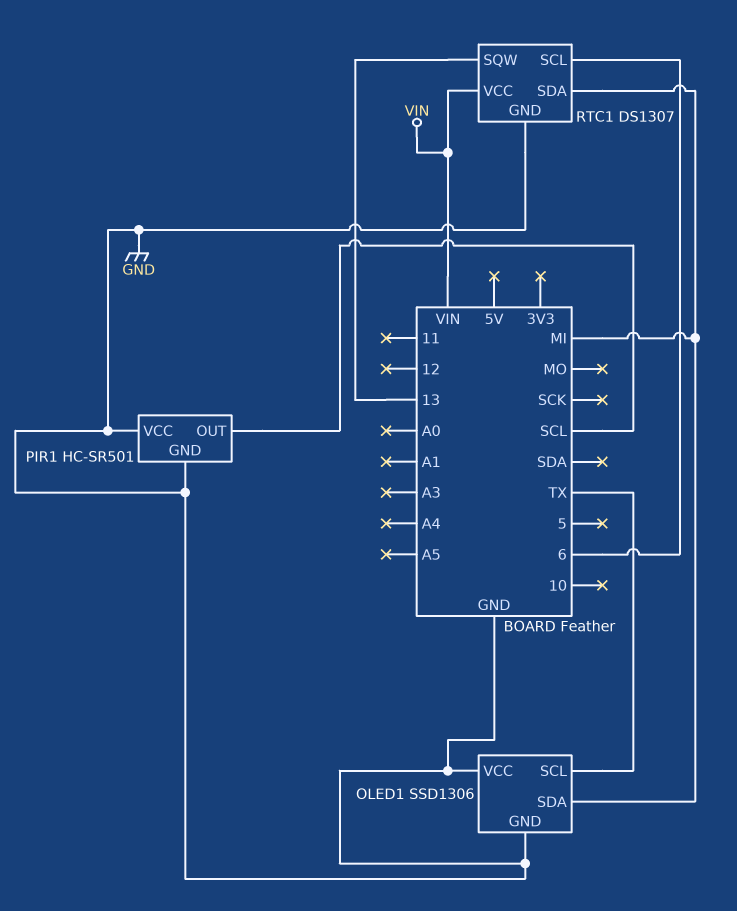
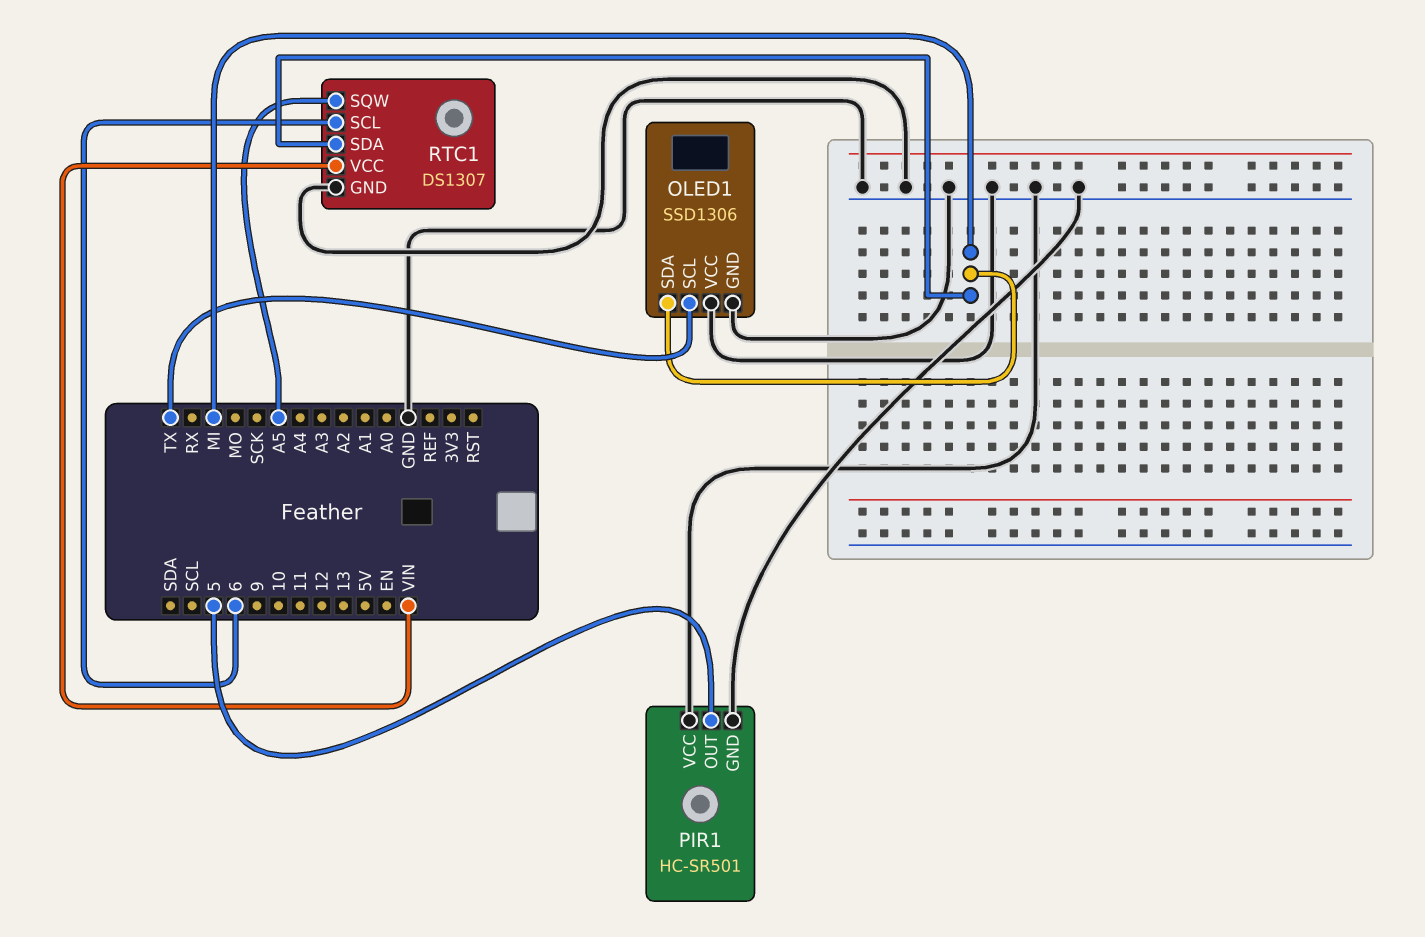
PIR1 pin OUT: SCL -> 5
RTC1 pin SQW: 13 -> A5

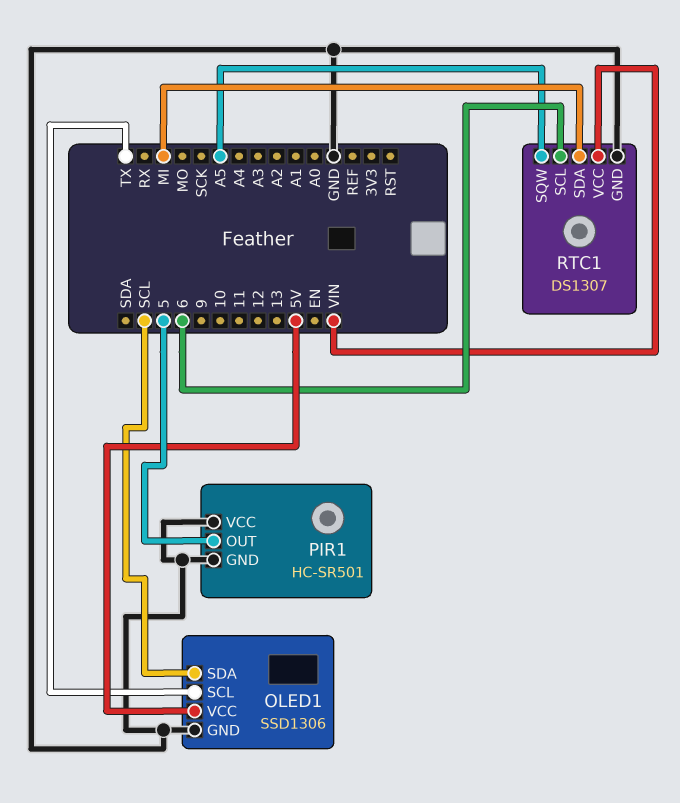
OLED1 pin SDA: MI -> SCL
OLED1 pin VCC: GND -> 5V

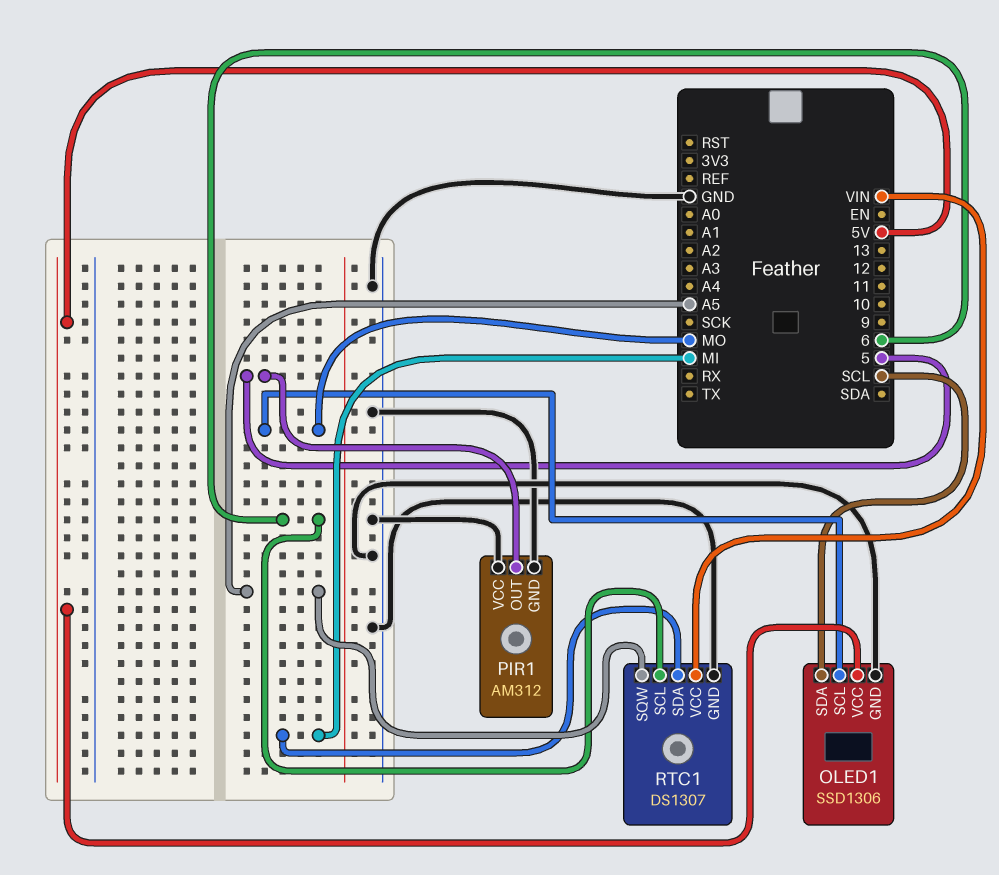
OLED1 pin SCL: TX -> MO
PIR1: HC-SR501 -> AM312

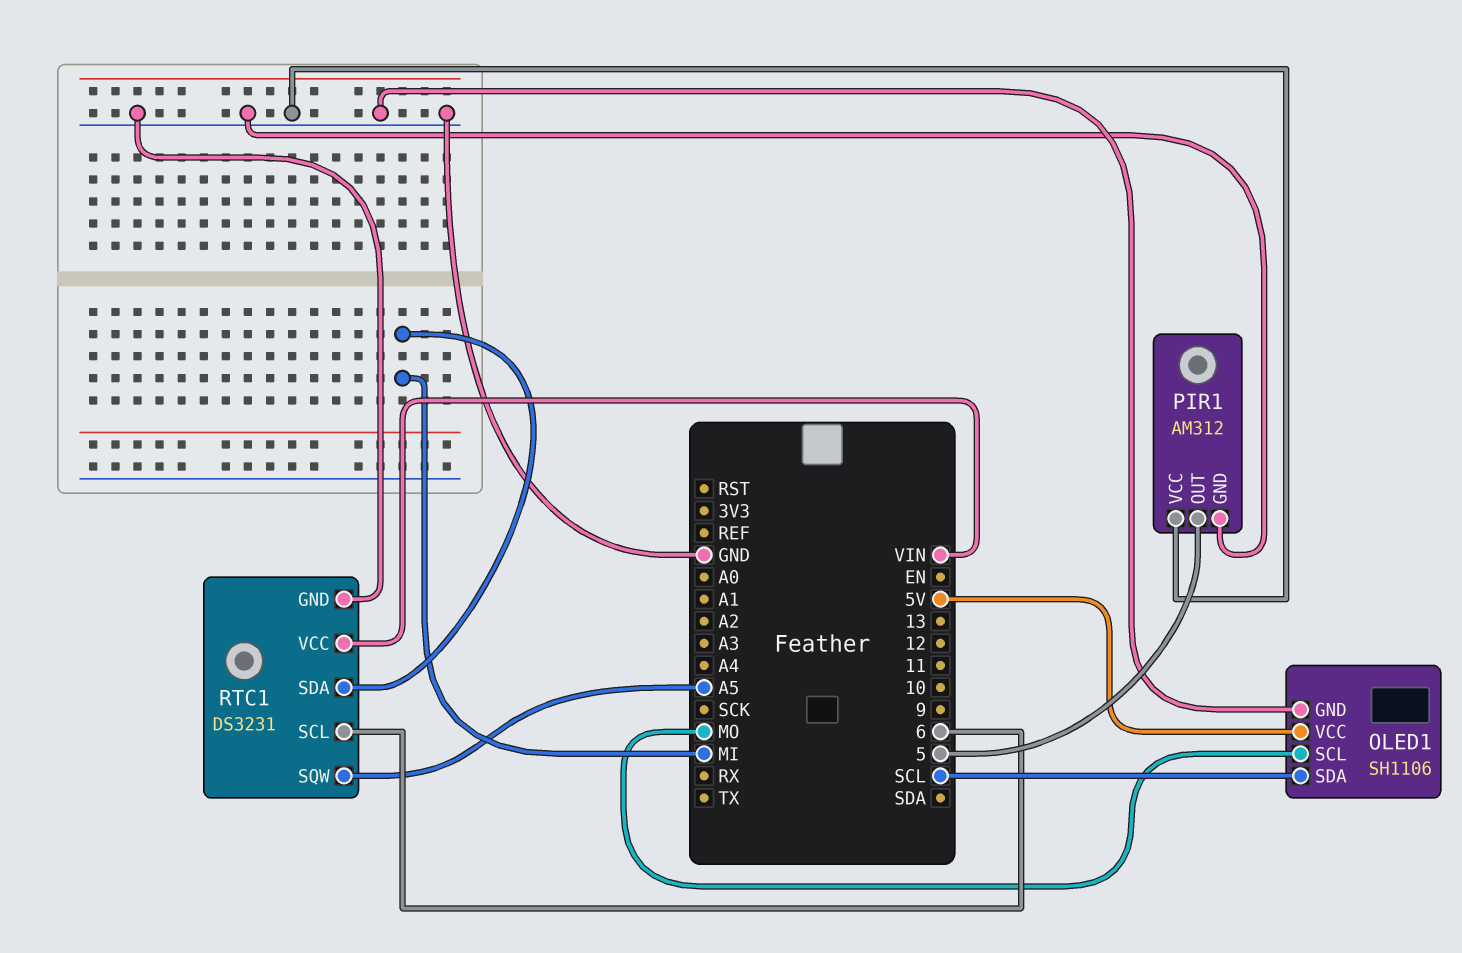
OLED1: SSD1306 -> SH1106
RTC1: DS1307 -> DS3231

